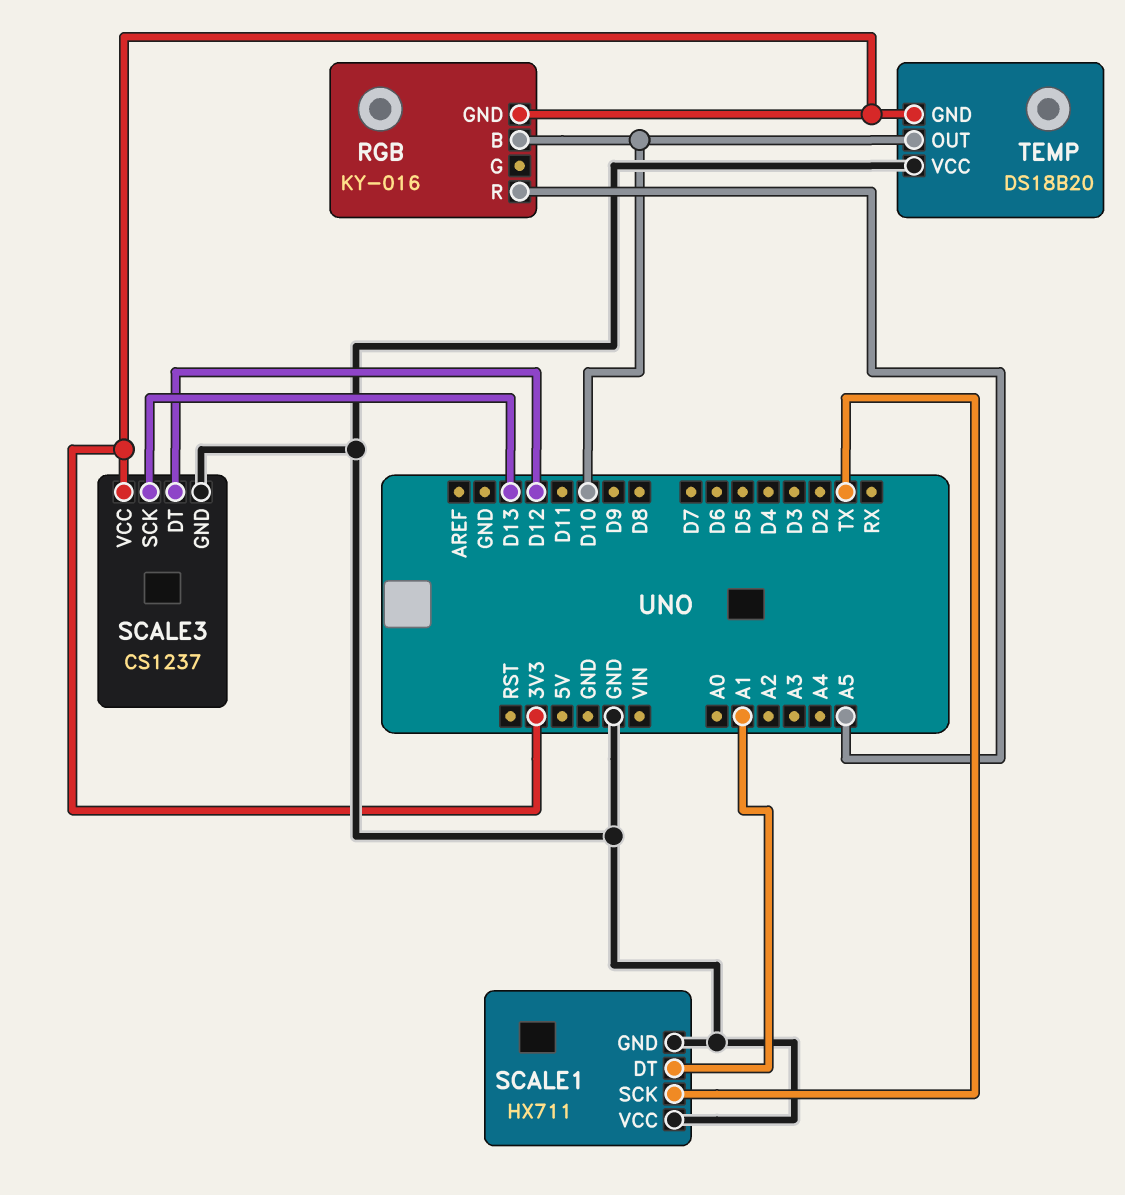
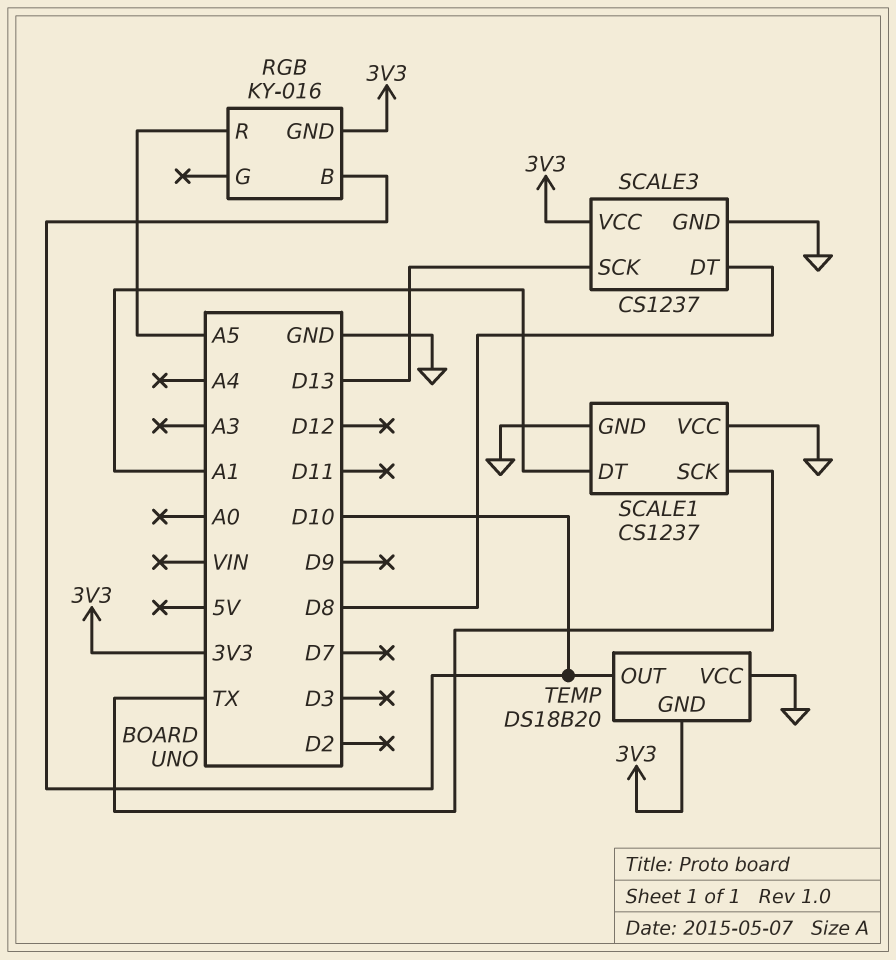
SCALE1: HX711 -> CS1237
SCALE3 pin DT: D12 -> D8

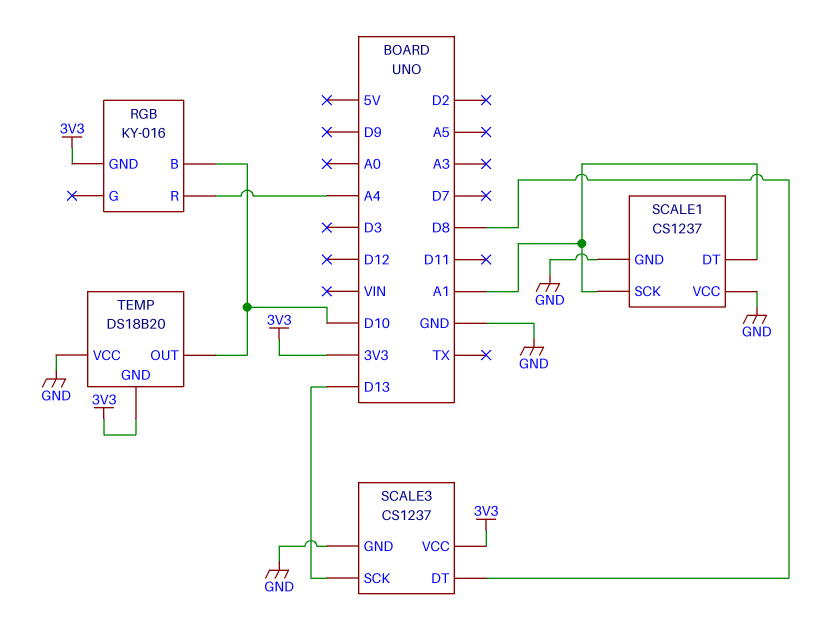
RGB pin R: A5 -> A4
SCALE1 pin SCK: TX -> A1

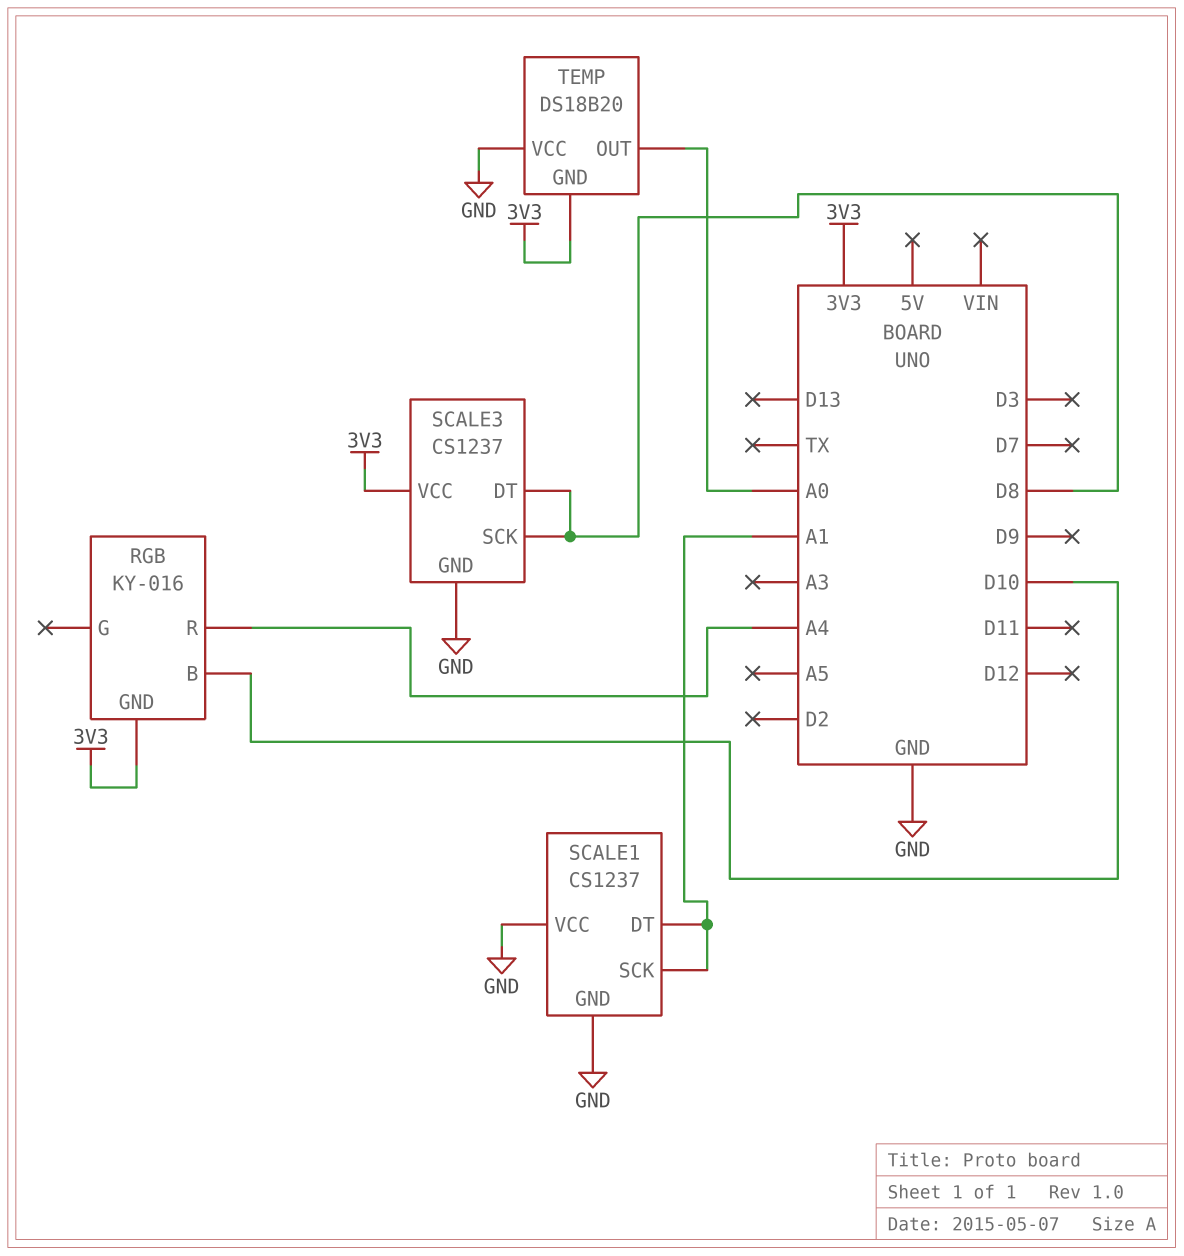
SCALE3 pin SCK: D13 -> D8
TEMP pin OUT: D10 -> A0

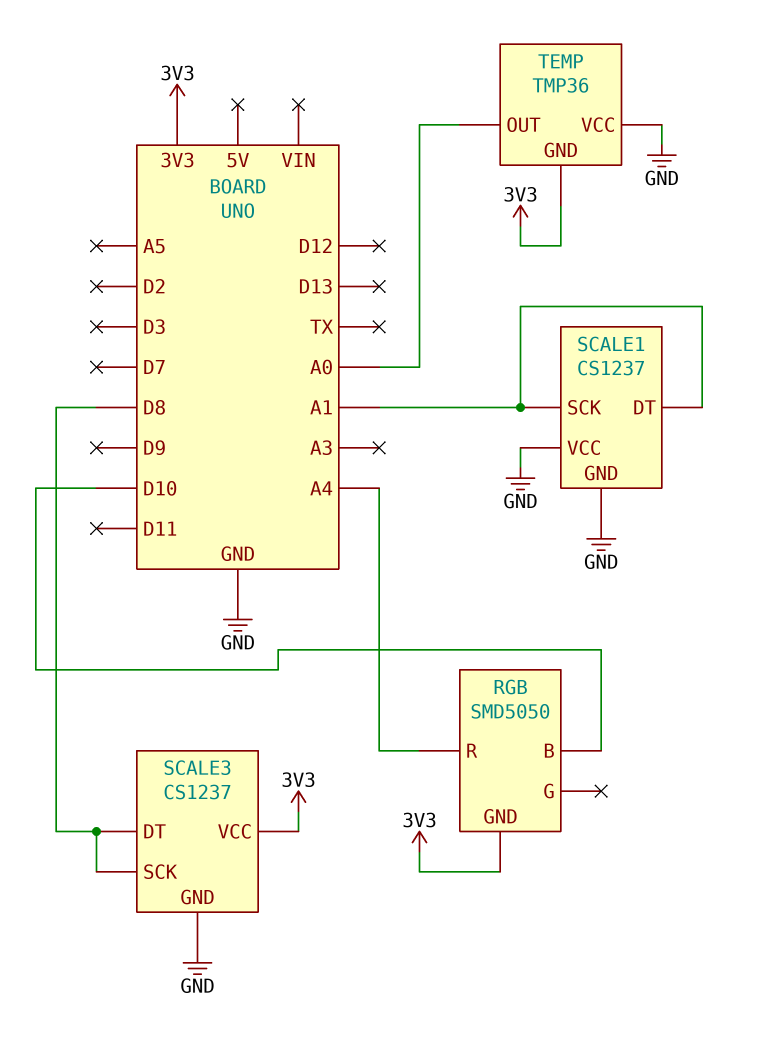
RGB: KY-016 -> SMD5050
TEMP: DS18B20 -> TMP36

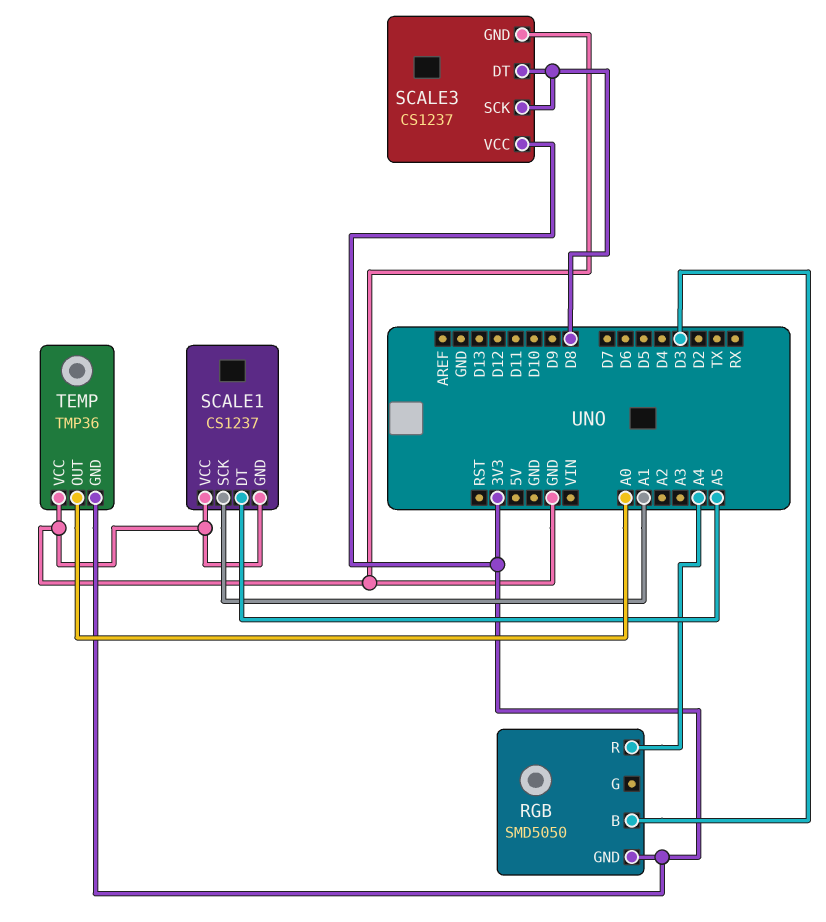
RGB pin B: D10 -> D3
SCALE1 pin DT: A1 -> A5

